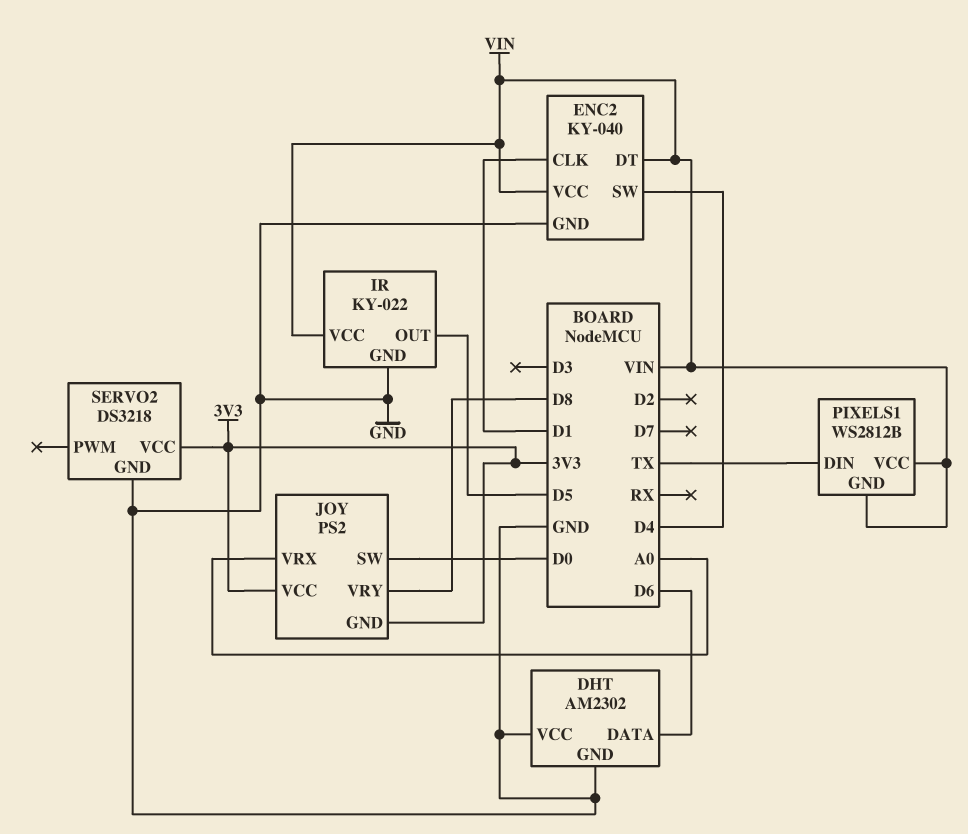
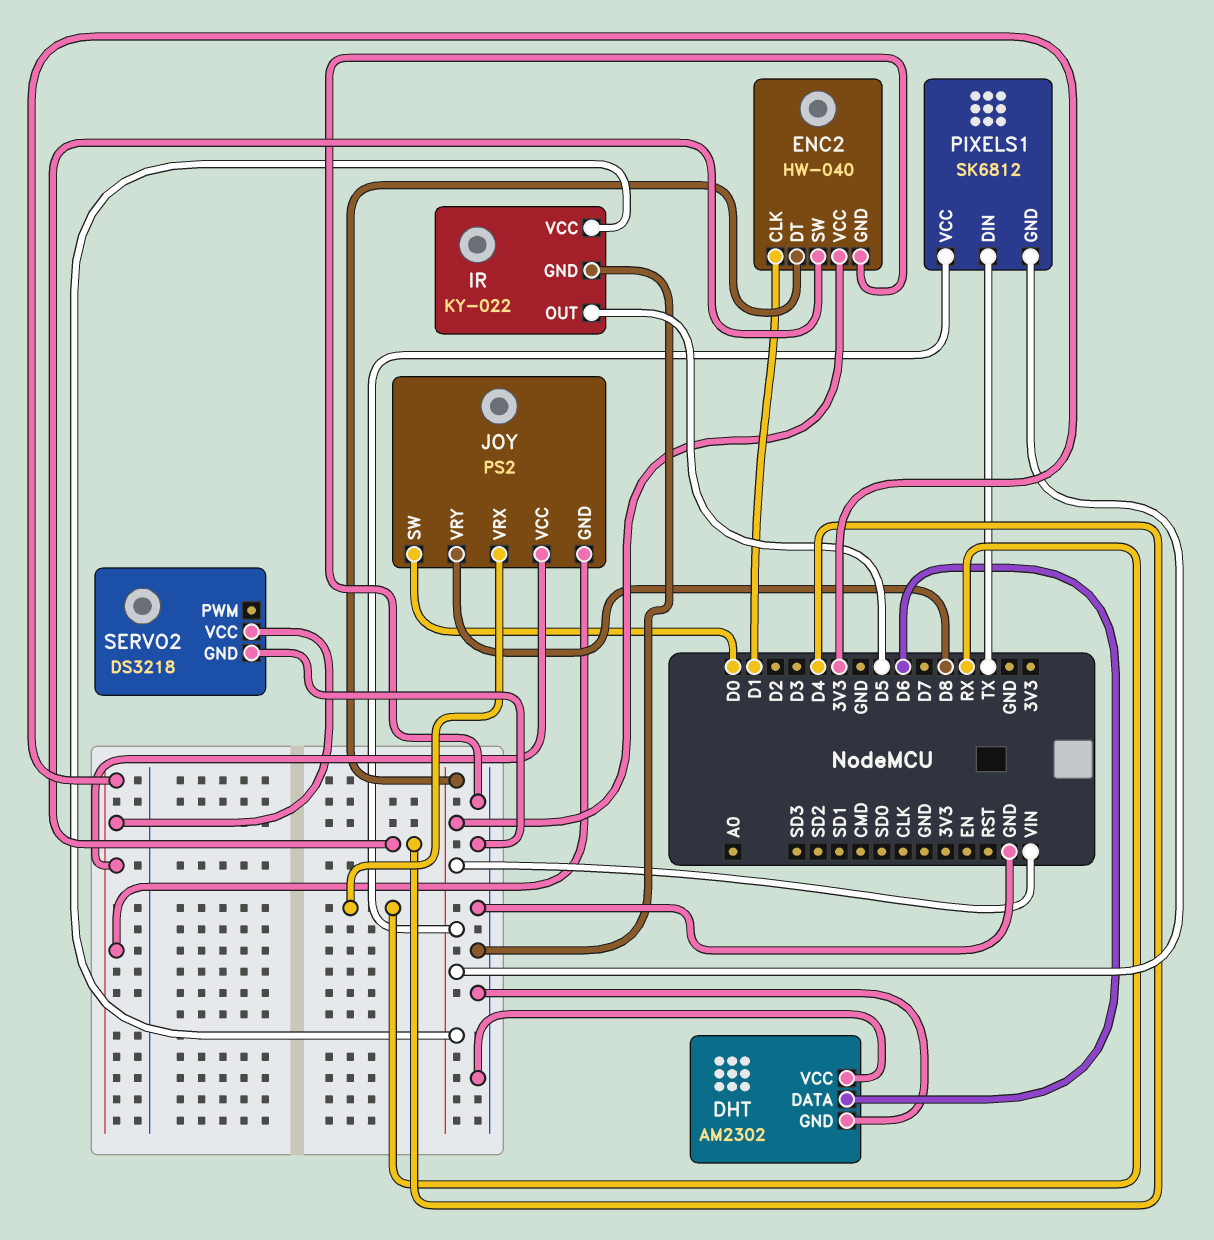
ENC2: KY-040 -> HW-040
JOY pin VRX: A0 -> RX
PIXELS1: WS2812B -> SK6812

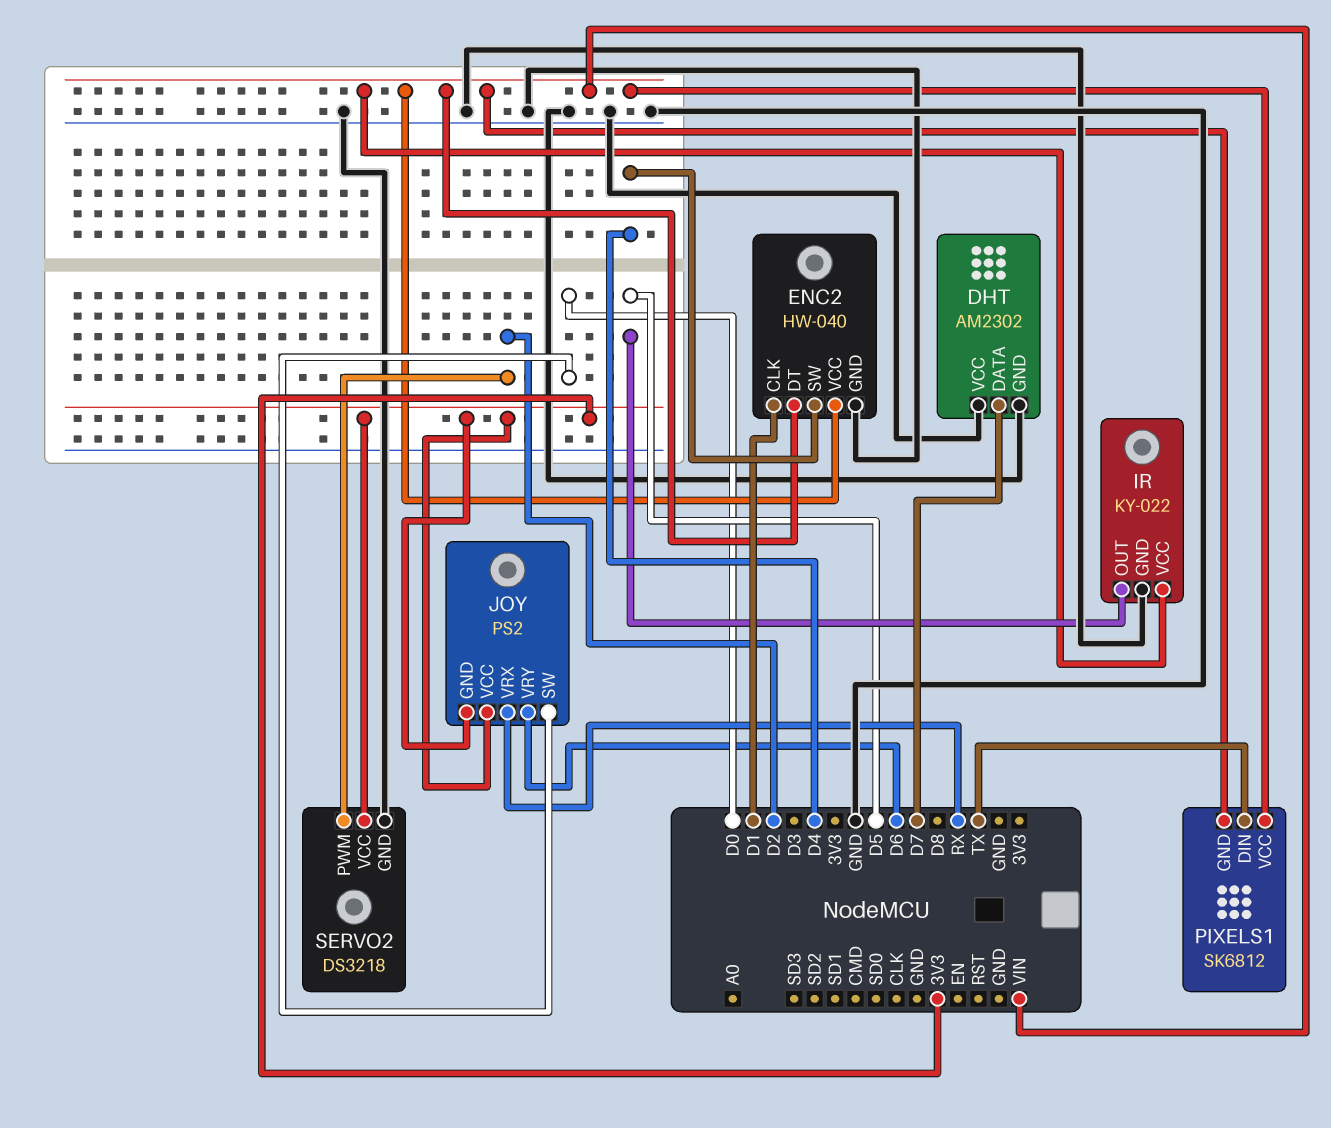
DHT pin DATA: D6 -> D7
JOY pin VRY: D8 -> D6
SERVO2 pin PWM: none -> D2

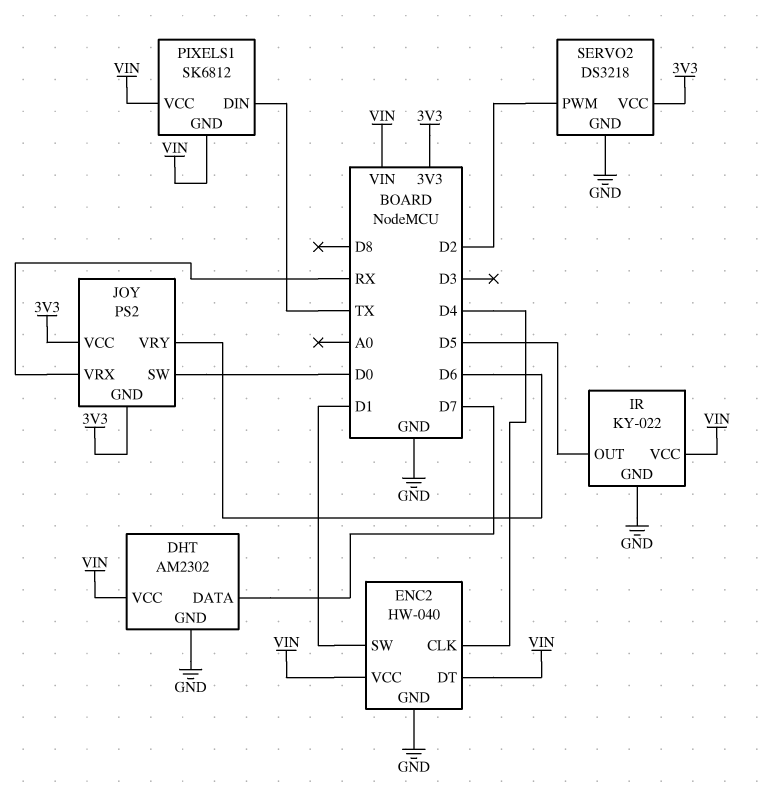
DHT pin VCC: GND -> VIN
ENC2 pin CLK: D1 -> D4
ENC2 pin SW: D4 -> D1

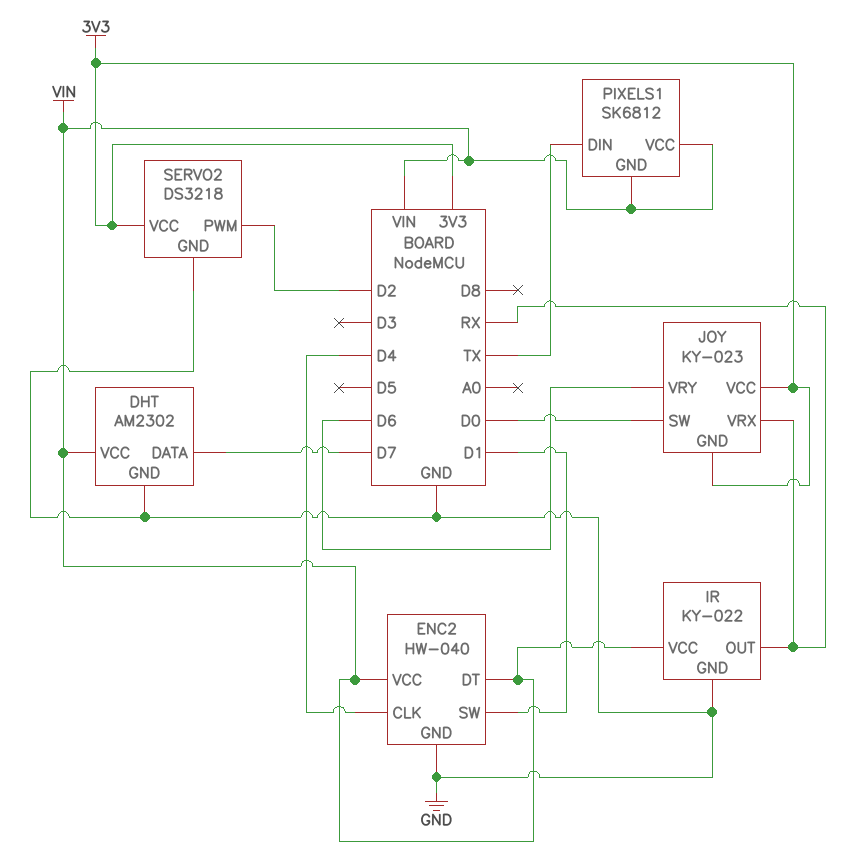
IR pin OUT: D5 -> RX
JOY: PS2 -> KY-023

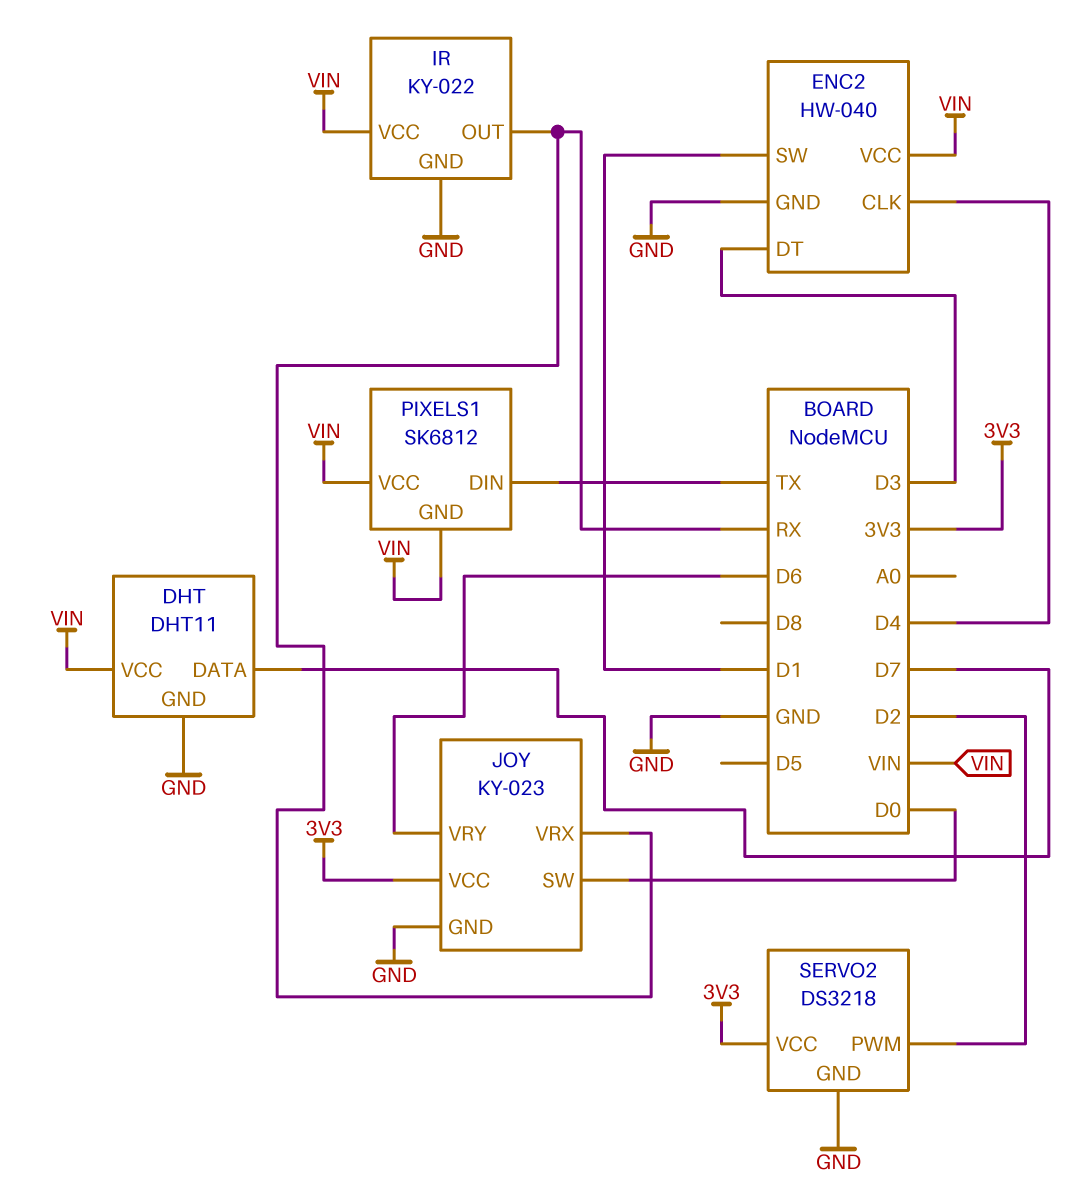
DHT: AM2302 -> DHT11
ENC2 pin DT: VIN -> D3
JOY pin GND: 3V3 -> GND

